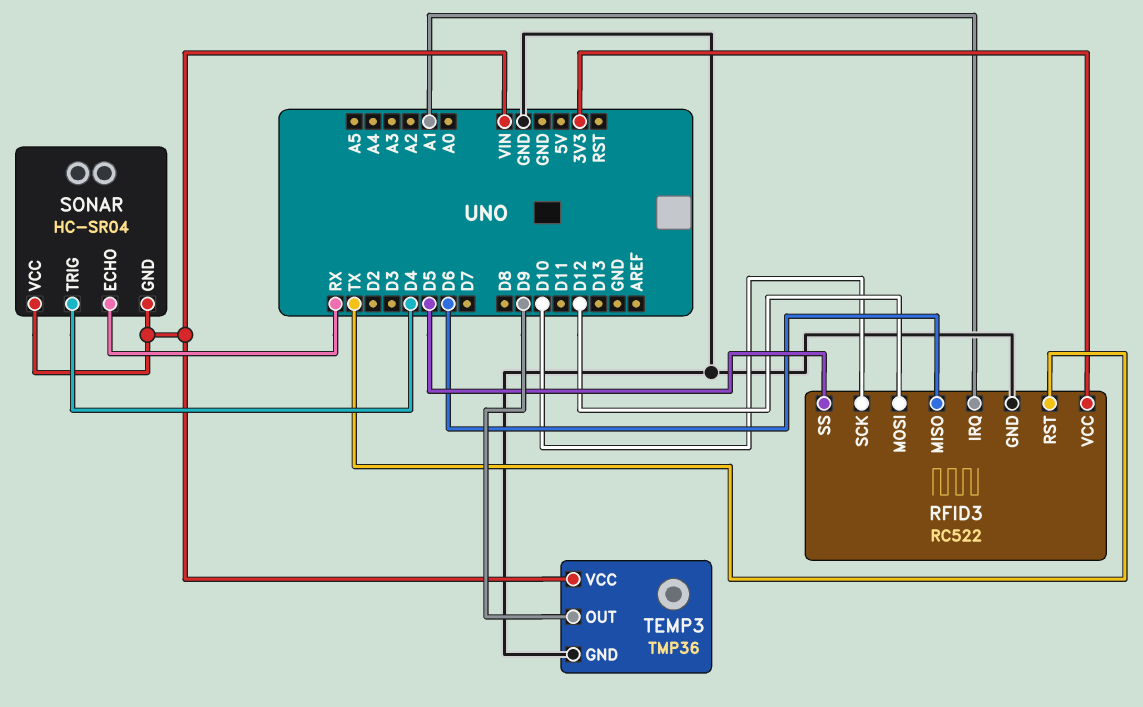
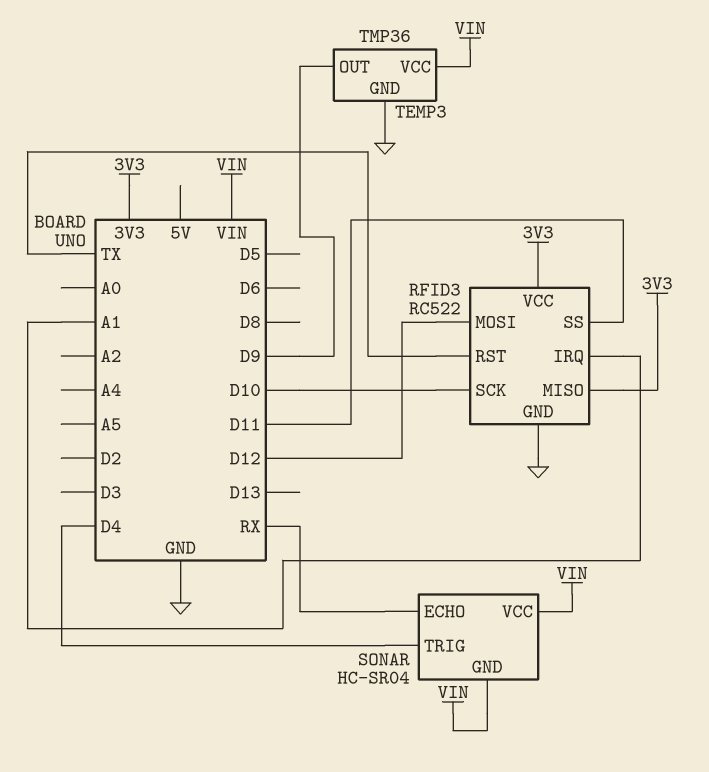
RFID3 pin MISO: D6 -> 3V3
RFID3 pin SS: D5 -> D11

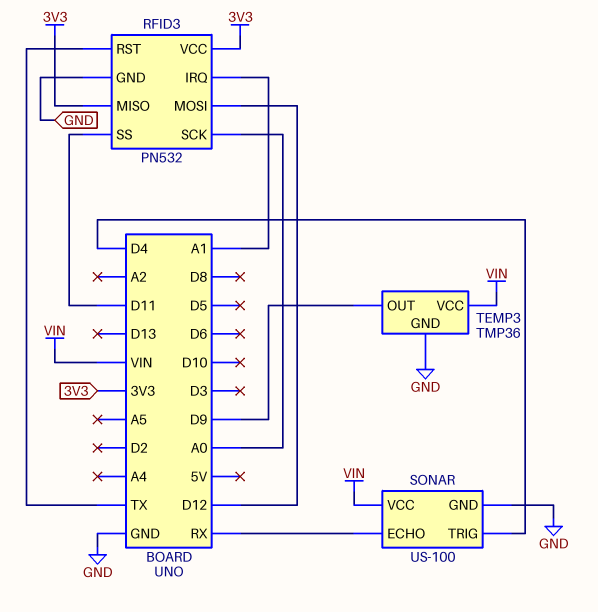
RFID3: RC522 -> PN532
RFID3 pin SCK: D10 -> A0
SONAR: HC-SR04 -> US-100
SONAR pin GND: VIN -> GND

